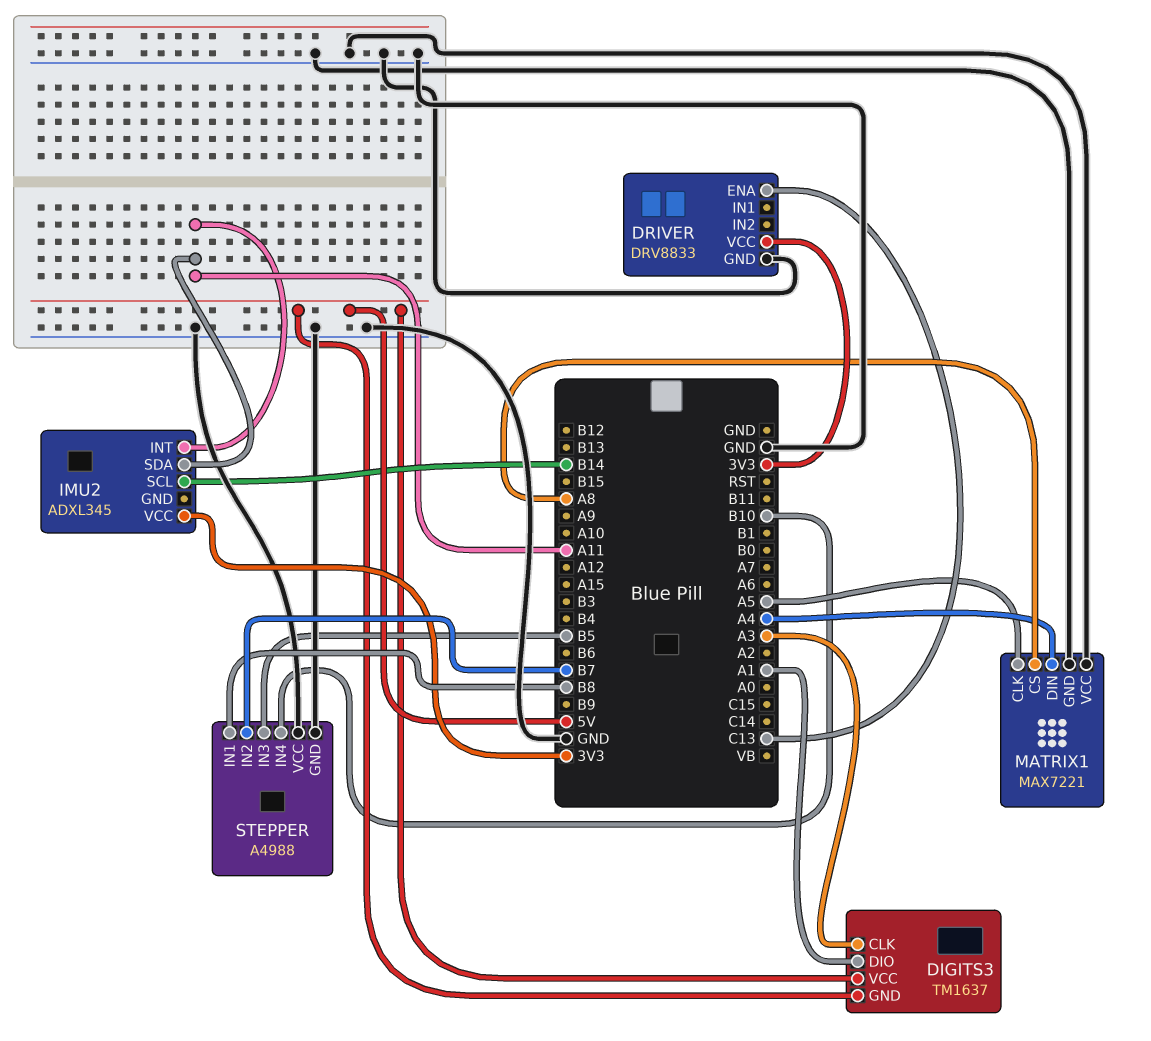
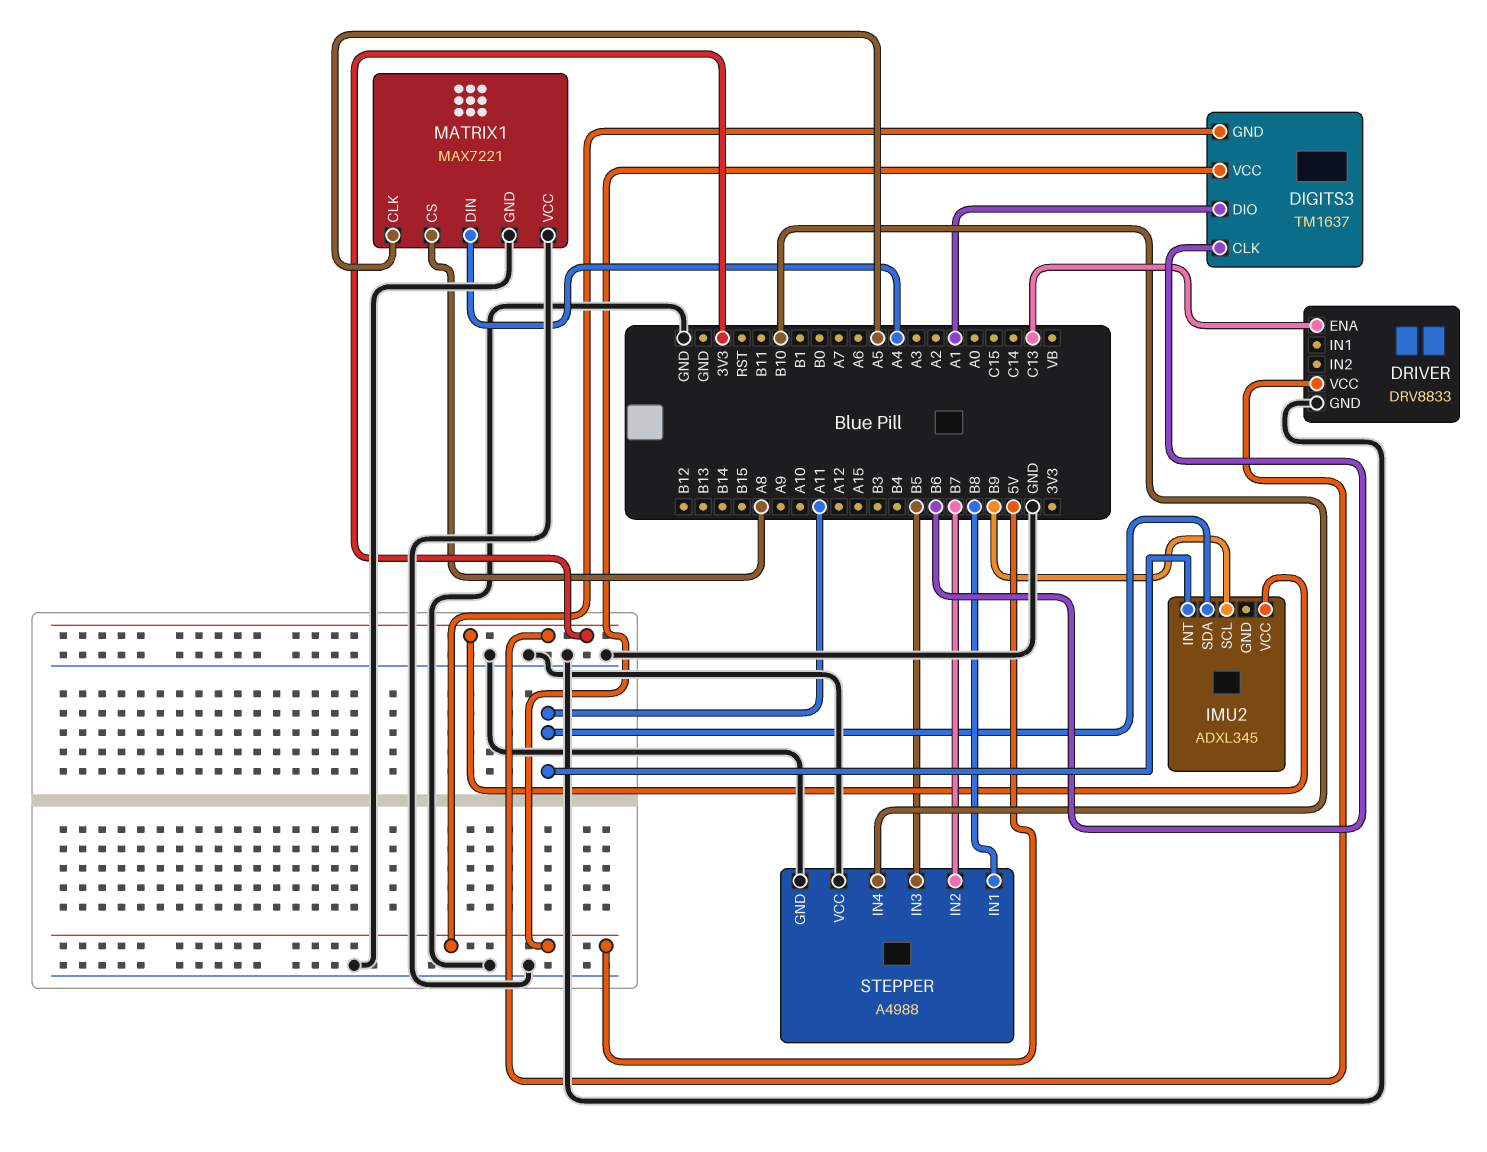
DIGITS3 pin CLK: A3 -> B6
IMU2 pin SCL: B14 -> B9

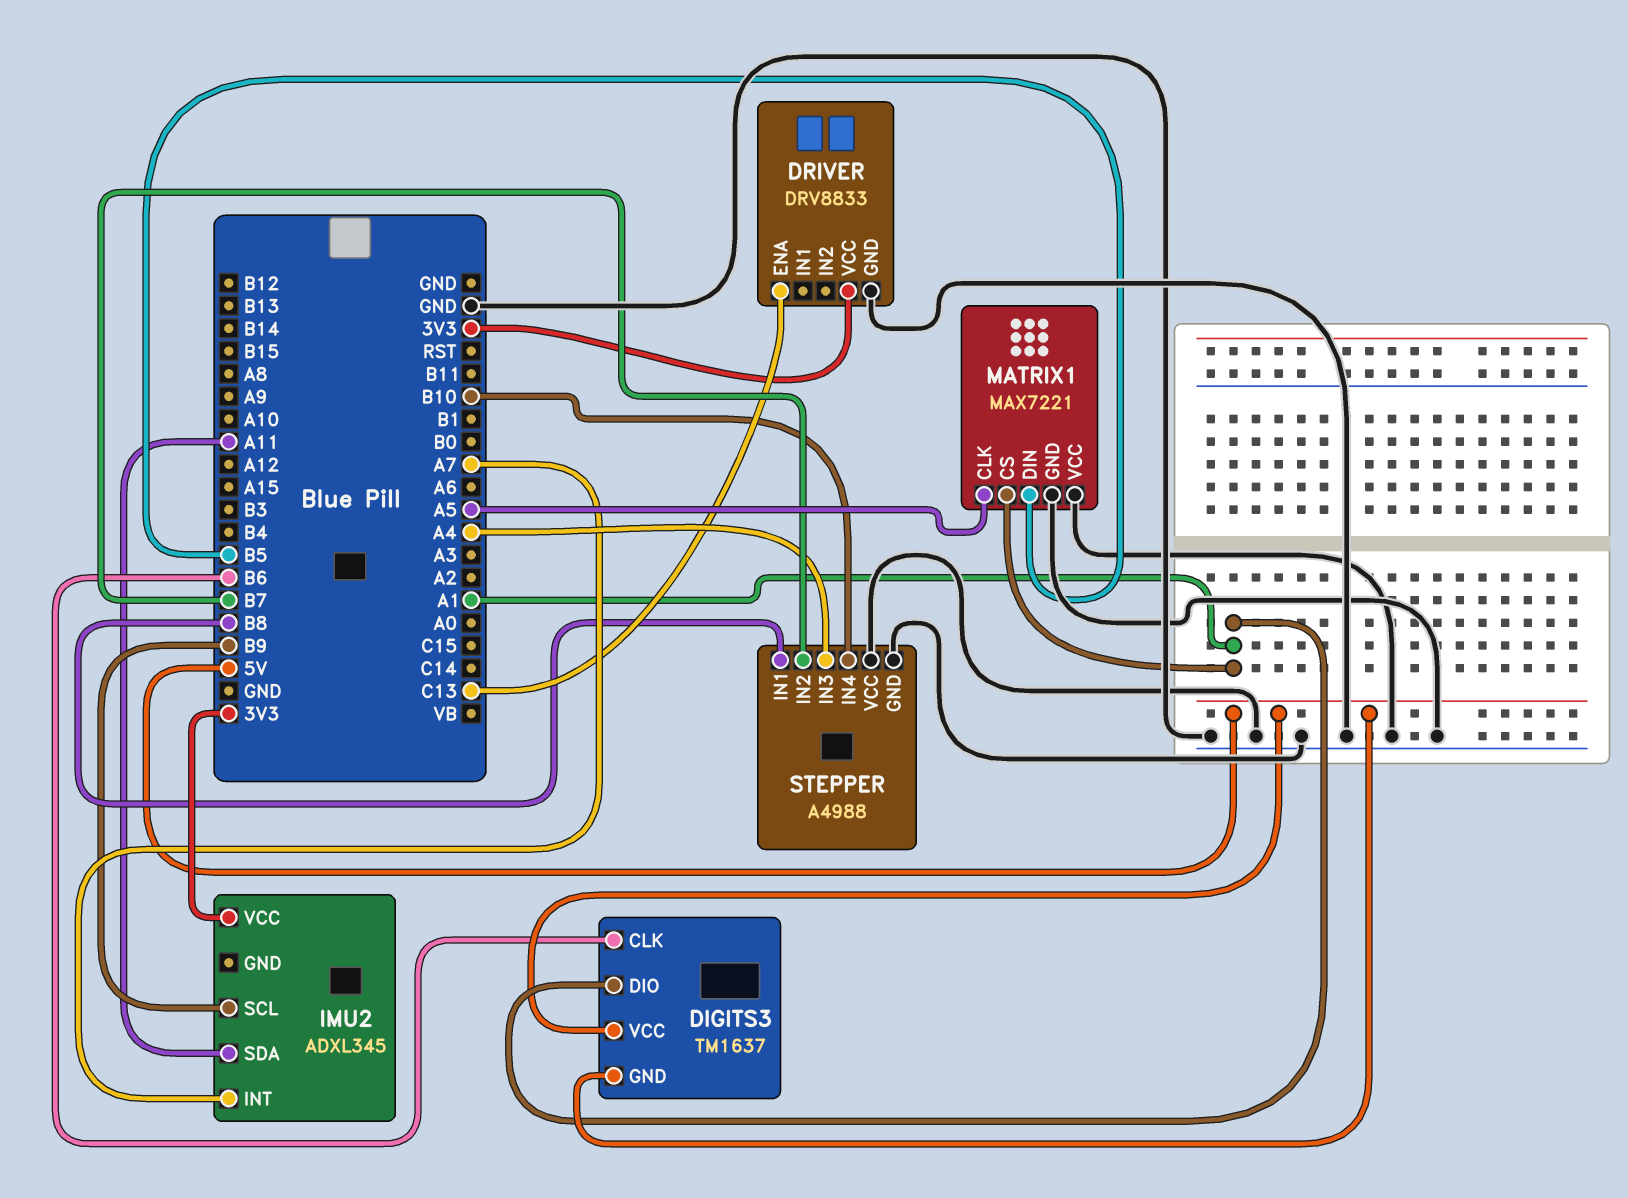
IMU2 pin INT: A11 -> A7
MATRIX1 pin CS: A8 -> A1
MATRIX1 pin DIN: A4 -> B5
STEPPER pin IN3: B5 -> A4

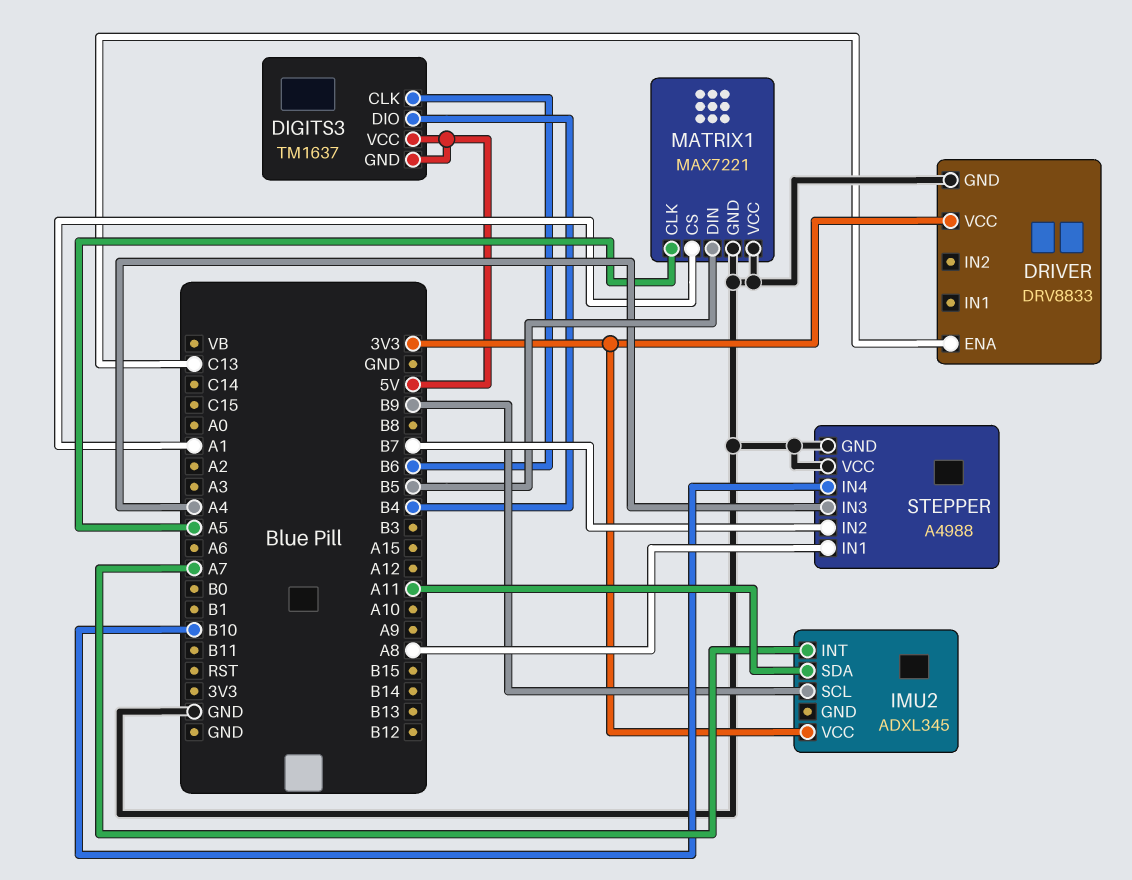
DIGITS3 pin DIO: A1 -> B4
STEPPER pin IN1: B8 -> A8

